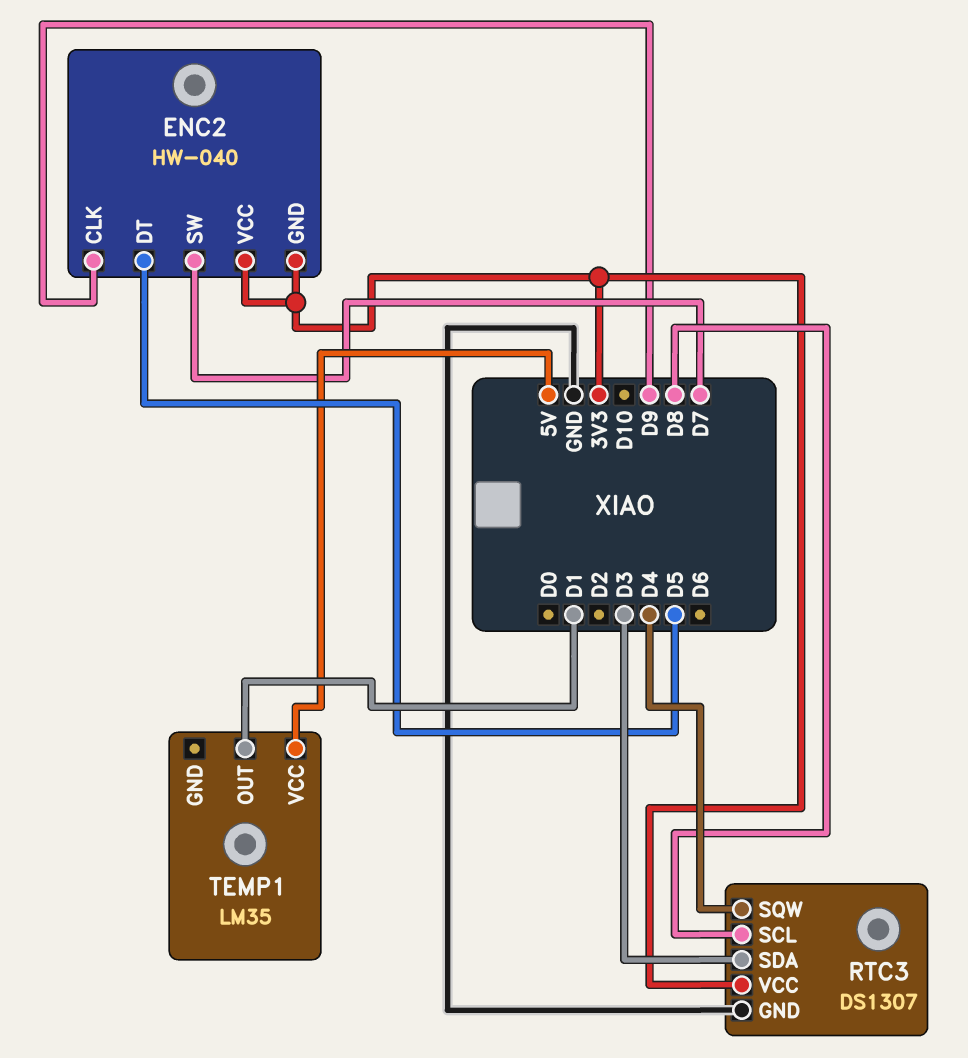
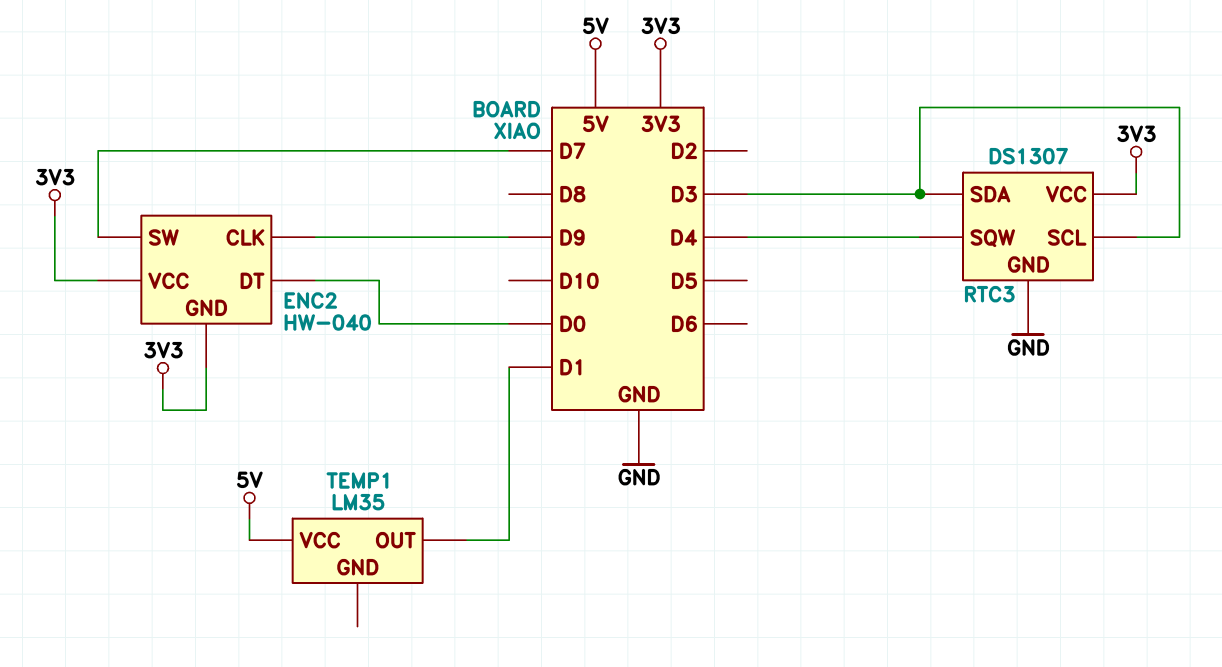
ENC2 pin DT: D5 -> D0
RTC3 pin SCL: D8 -> D3

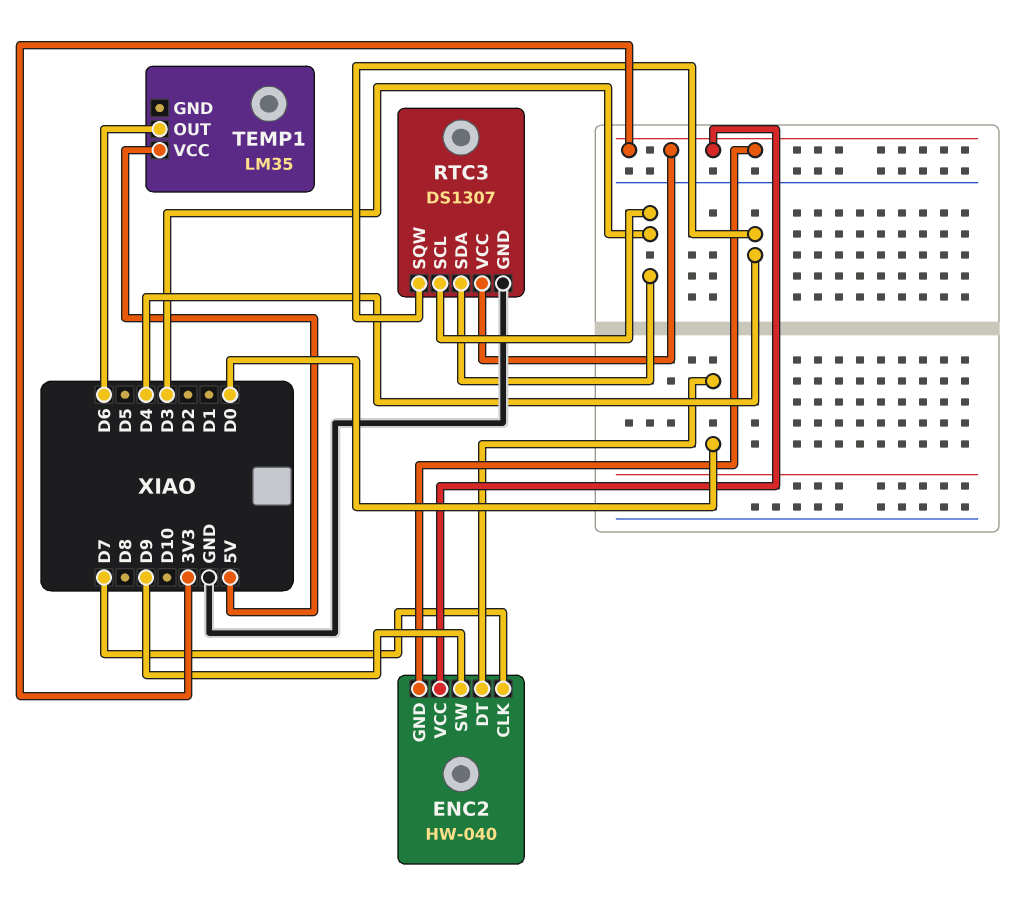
ENC2 pin CLK: D9 -> D7
ENC2 pin SW: D7 -> D9
TEMP1 pin OUT: D1 -> D6

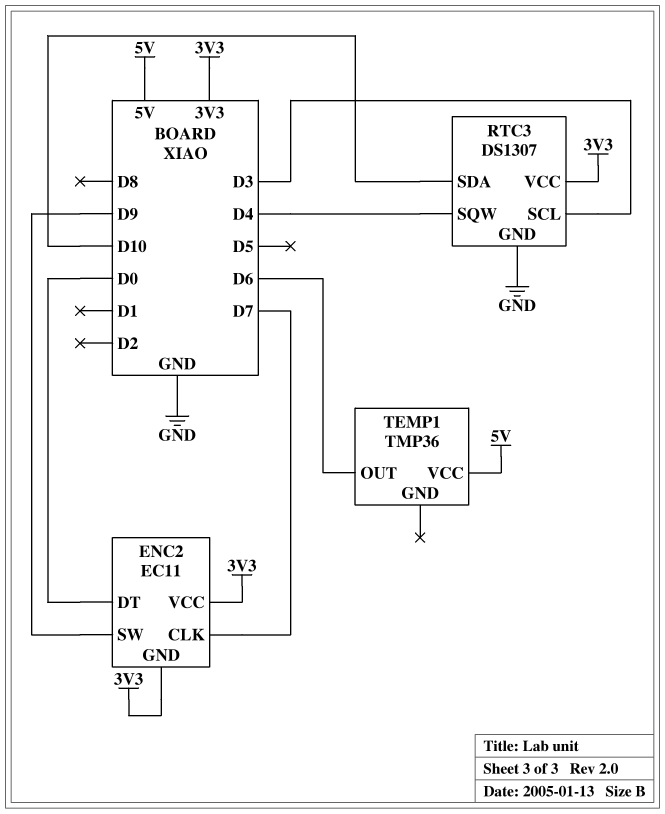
ENC2: HW-040 -> EC11
RTC3 pin SDA: D3 -> D10
TEMP1: LM35 -> TMP36

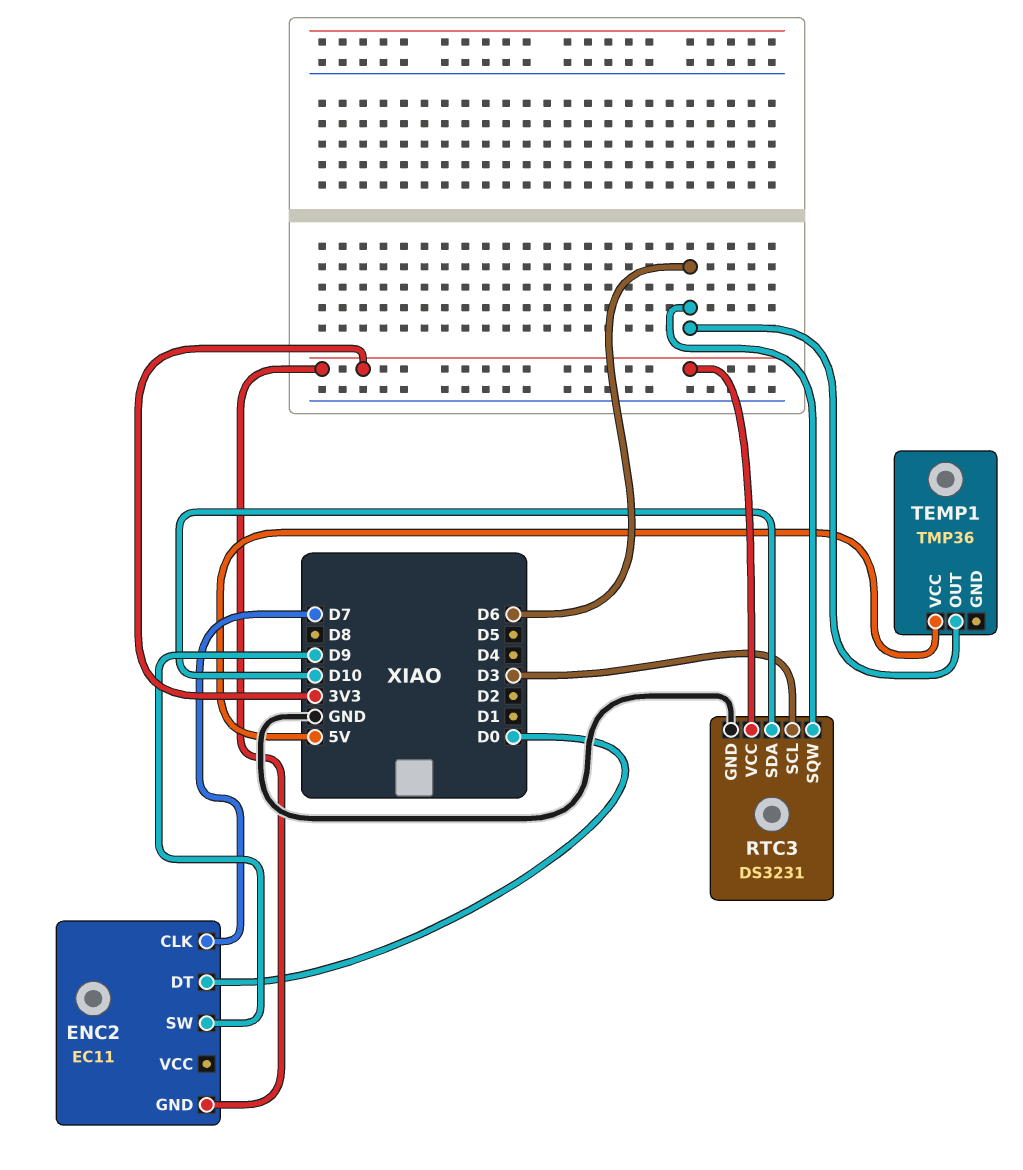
ENC2 pin VCC: 3V3 -> none
RTC3: DS1307 -> DS3231
RTC3 pin SQW: D4 -> D6

